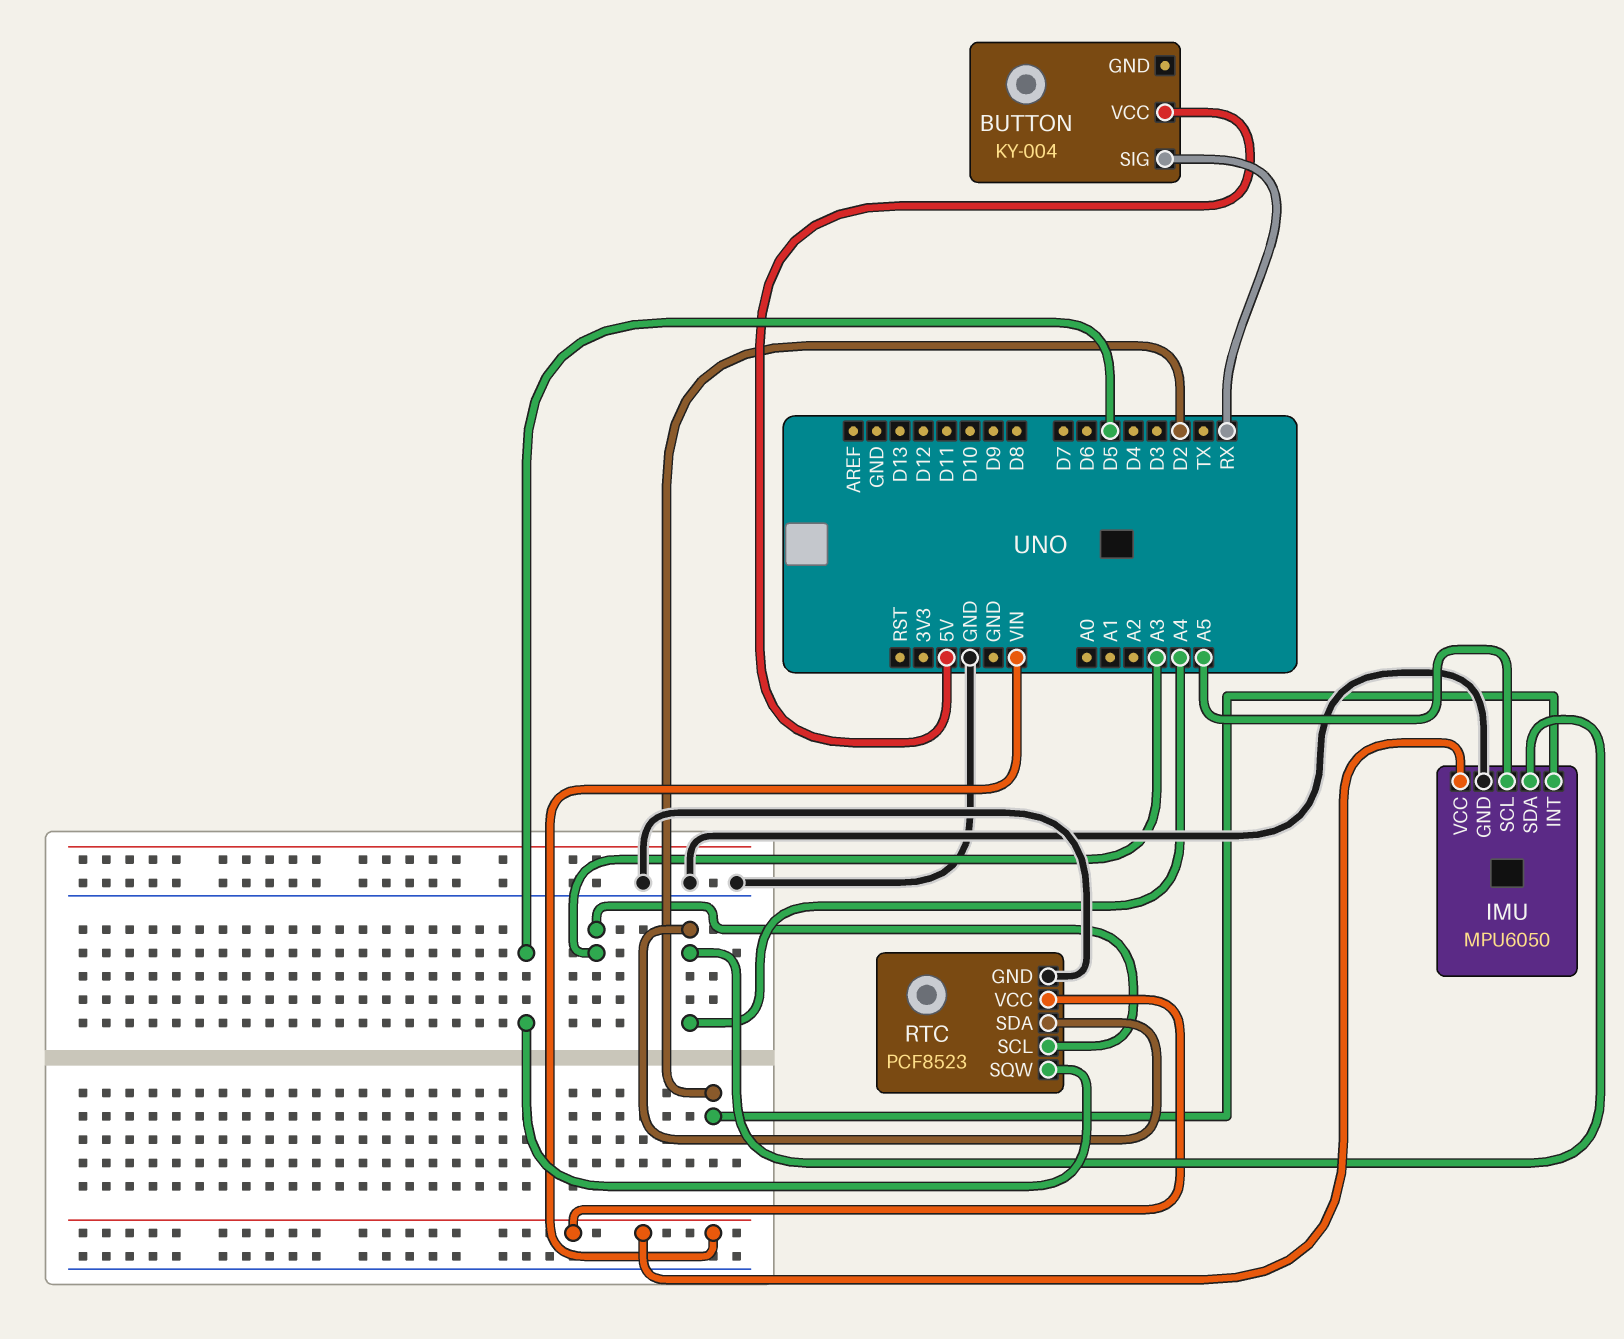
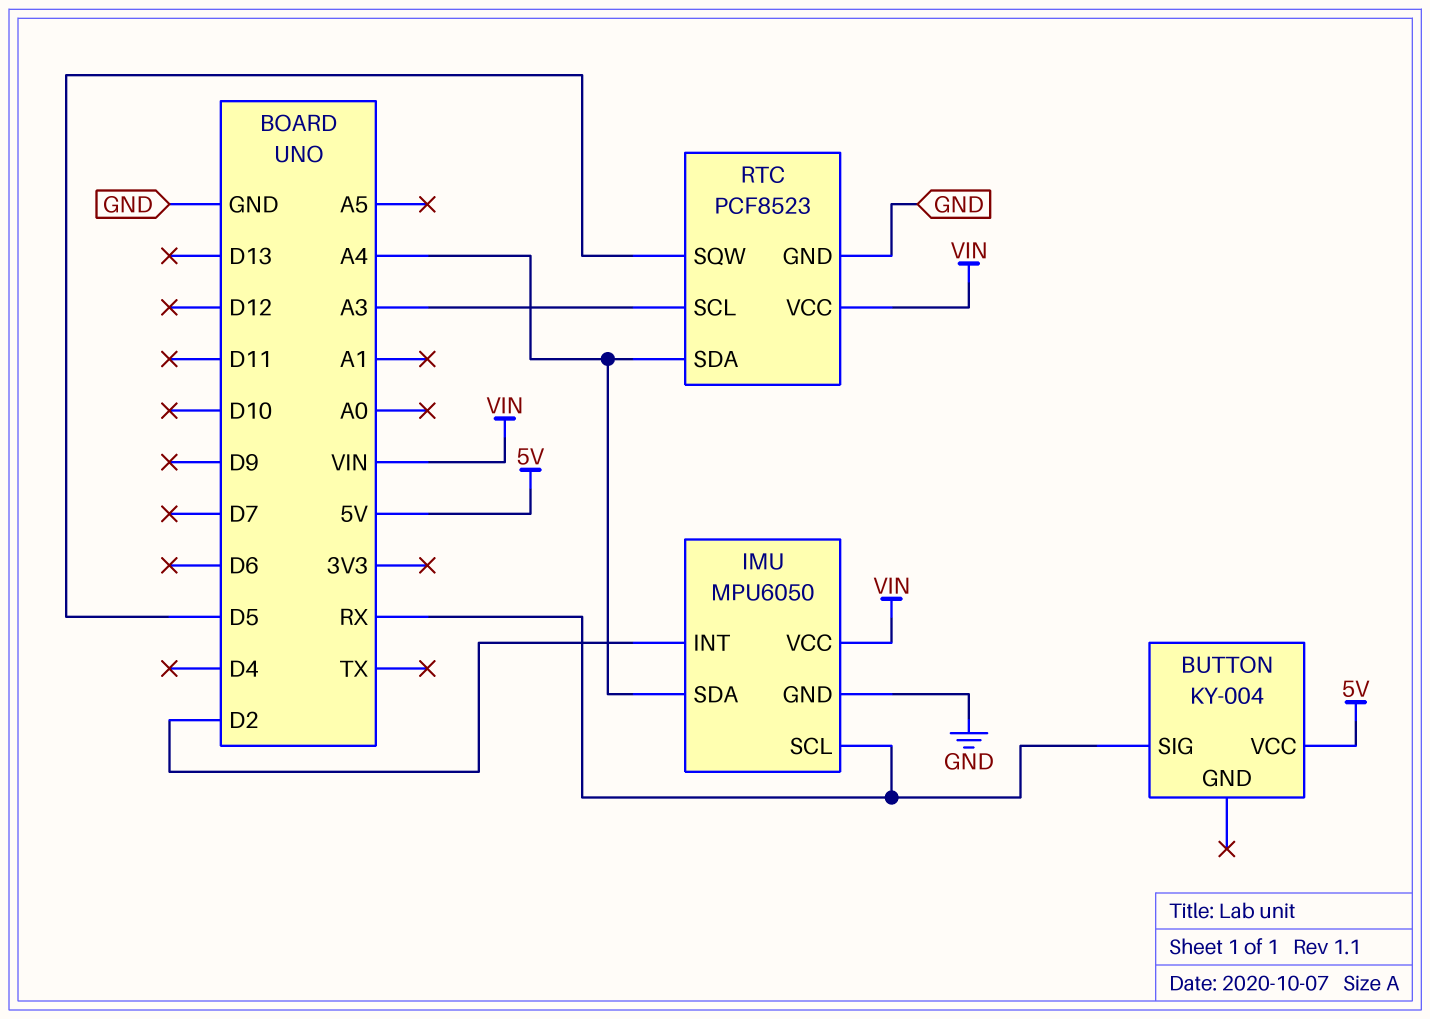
IMU pin SCL: A5 -> RX

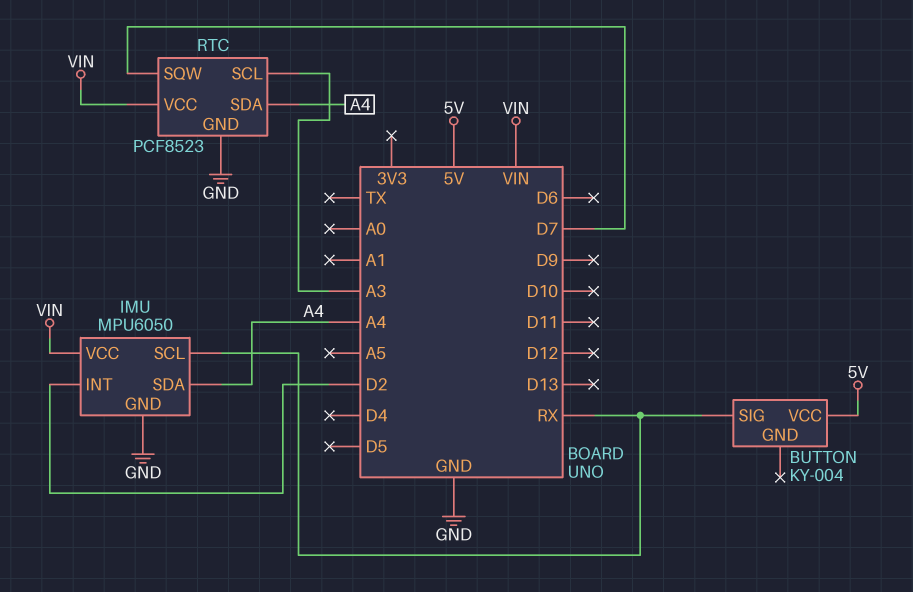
RTC pin SQW: D5 -> D7

